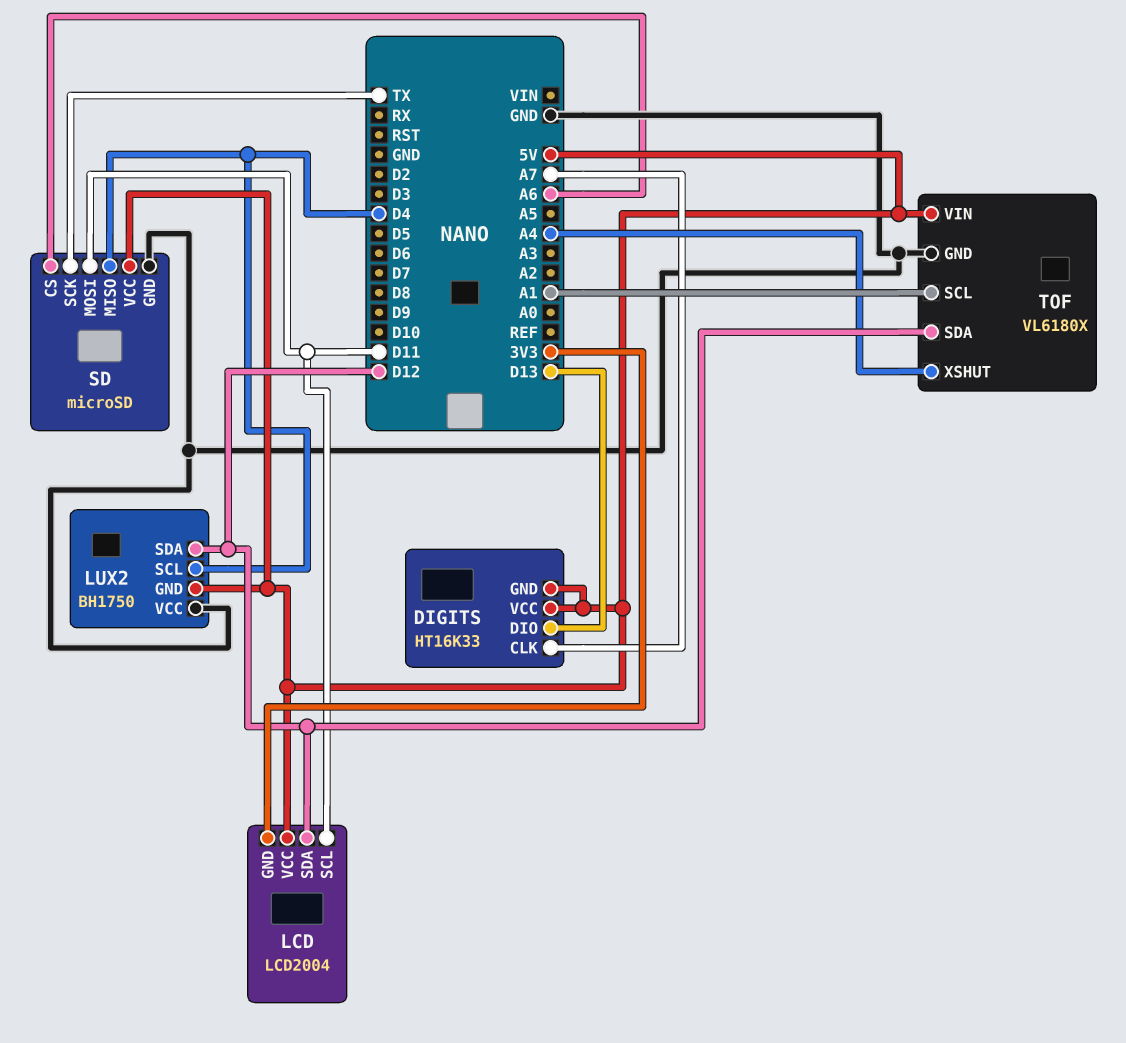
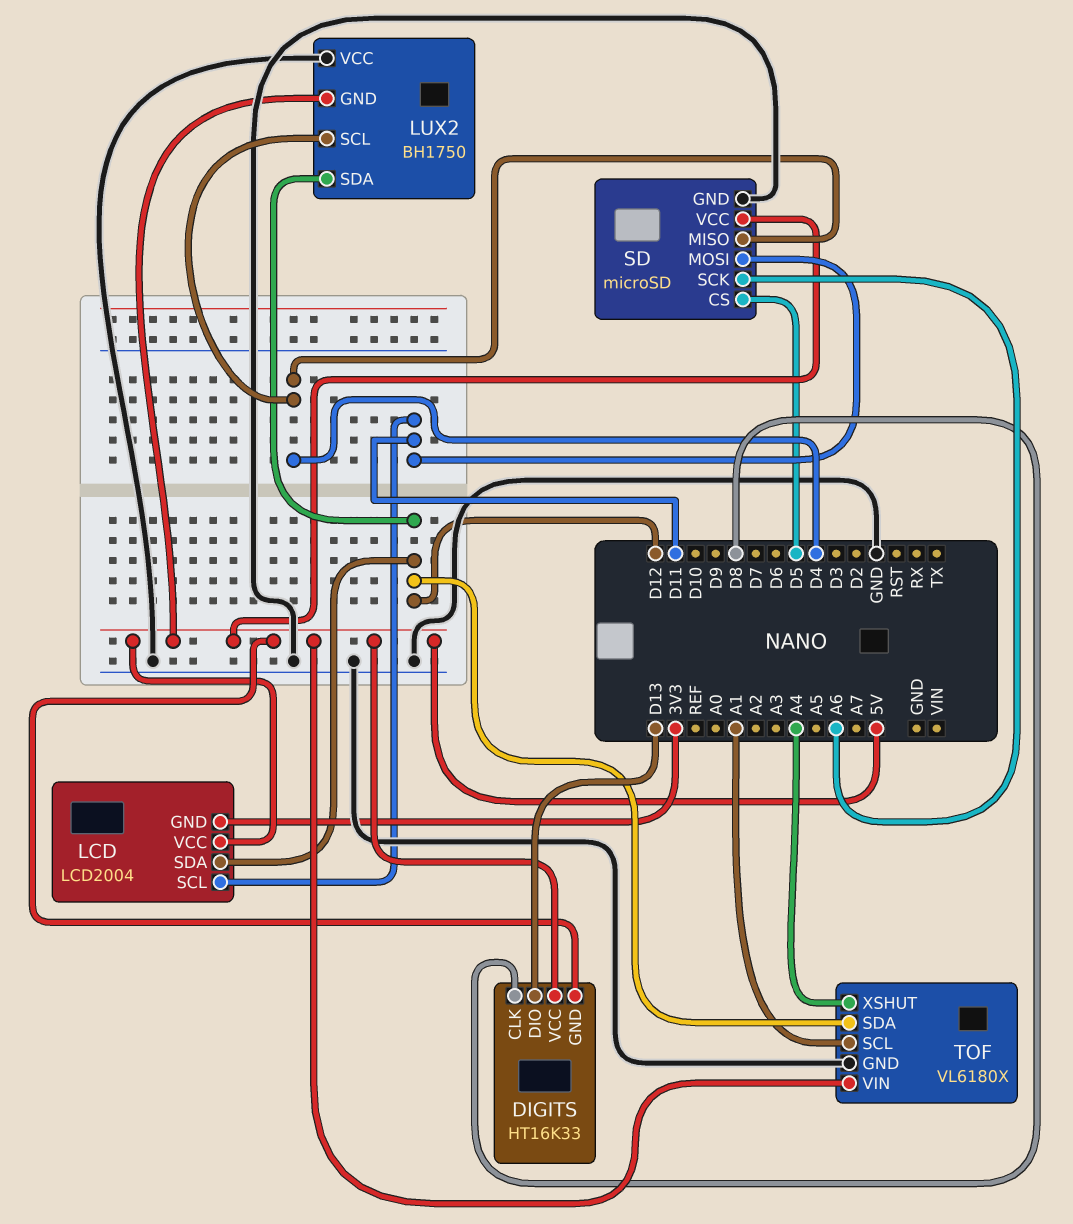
DIGITS pin CLK: A7 -> D8
SD pin CS: A6 -> D5
SD pin SCK: TX -> A6

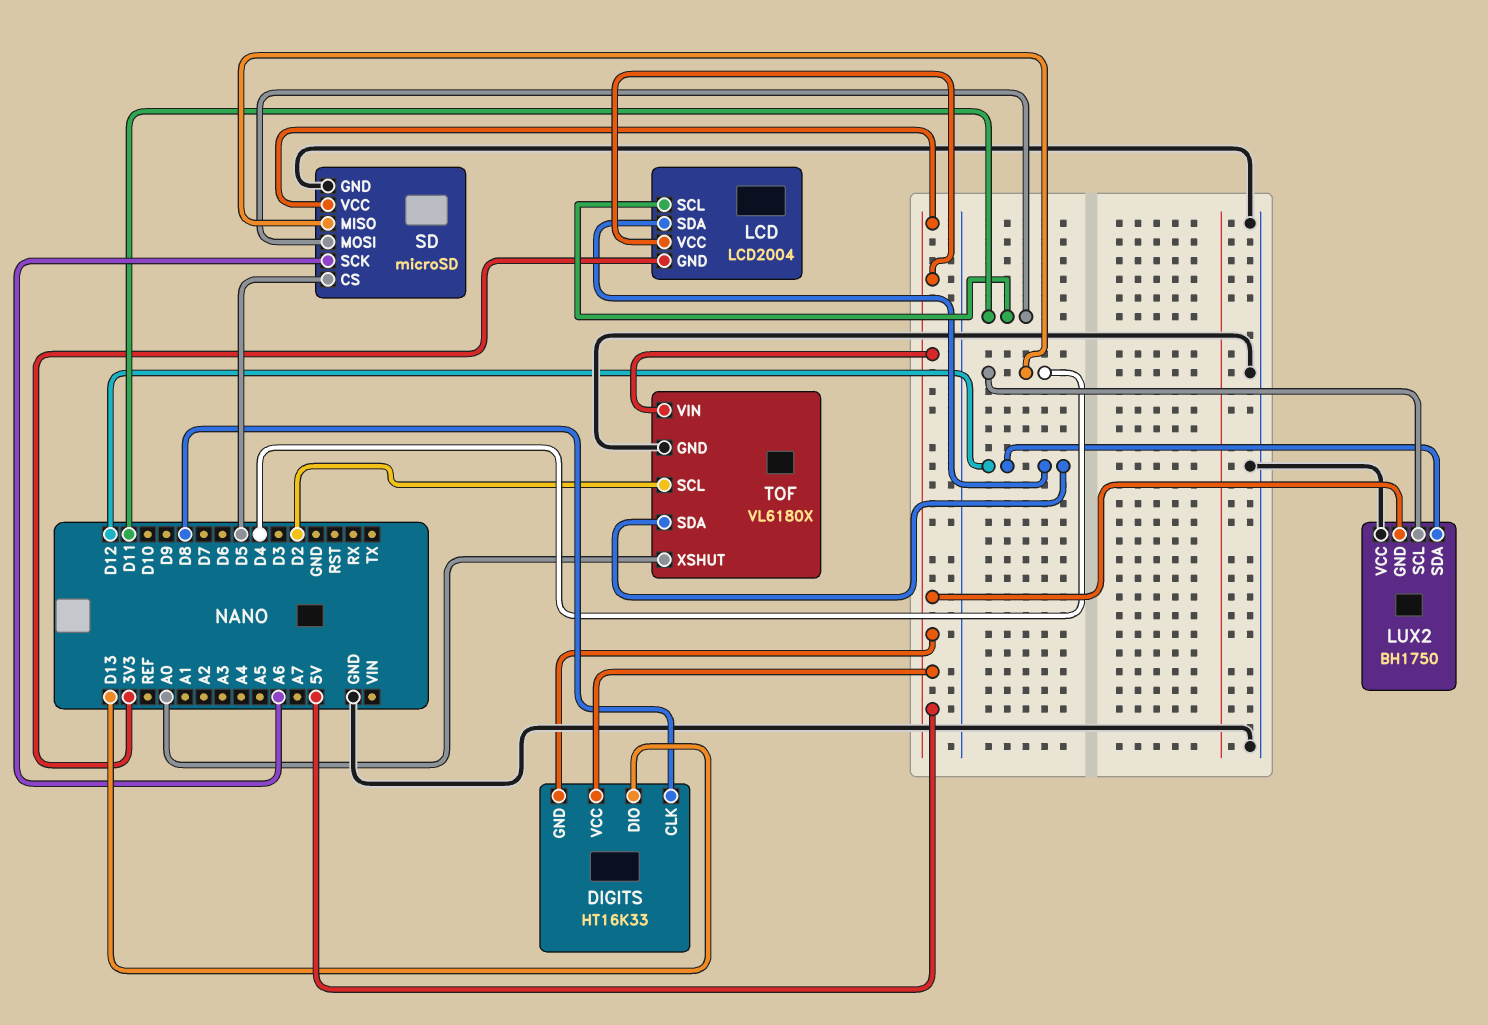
TOF pin SCL: A1 -> D2
TOF pin XSHUT: A4 -> A0

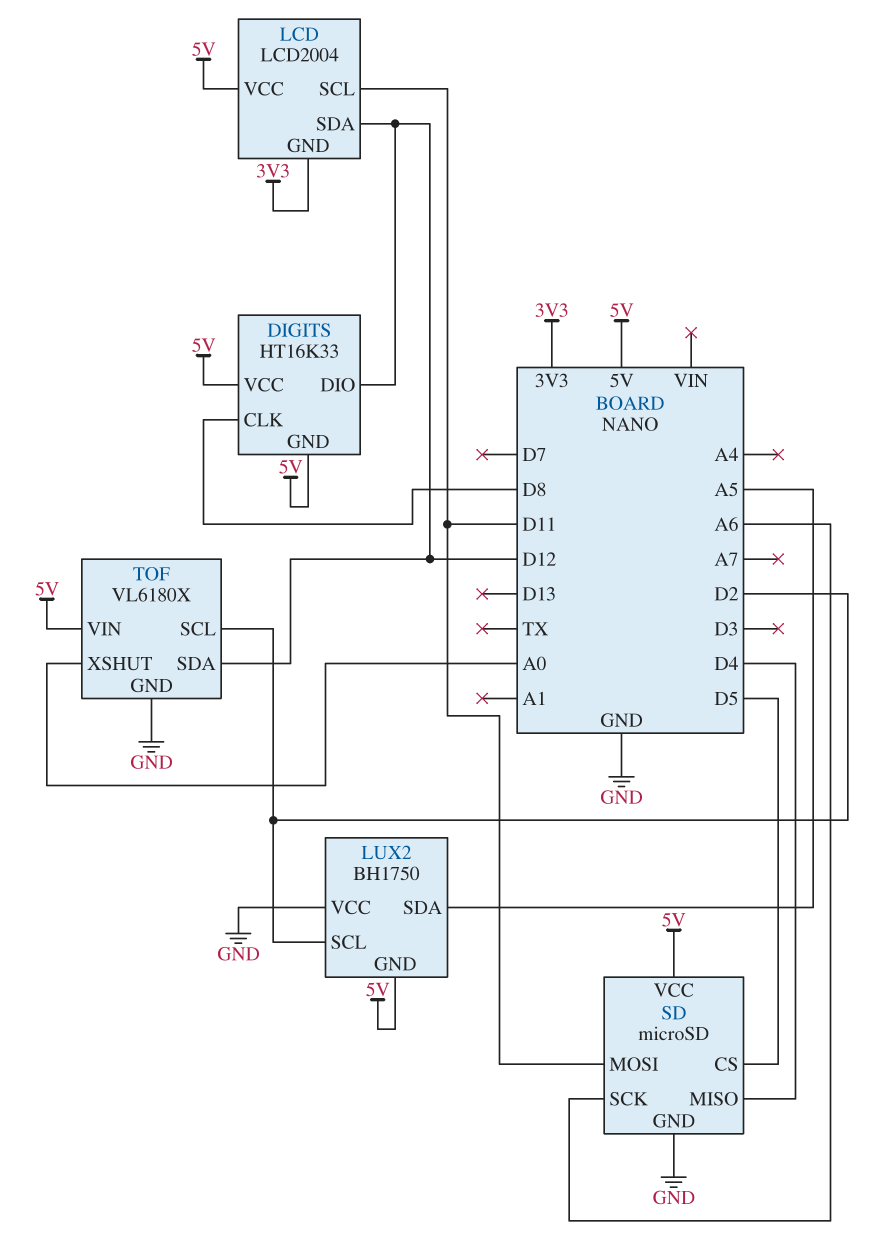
DIGITS pin DIO: D13 -> D12
LUX2 pin SCL: D4 -> D2
LUX2 pin SDA: D12 -> A5

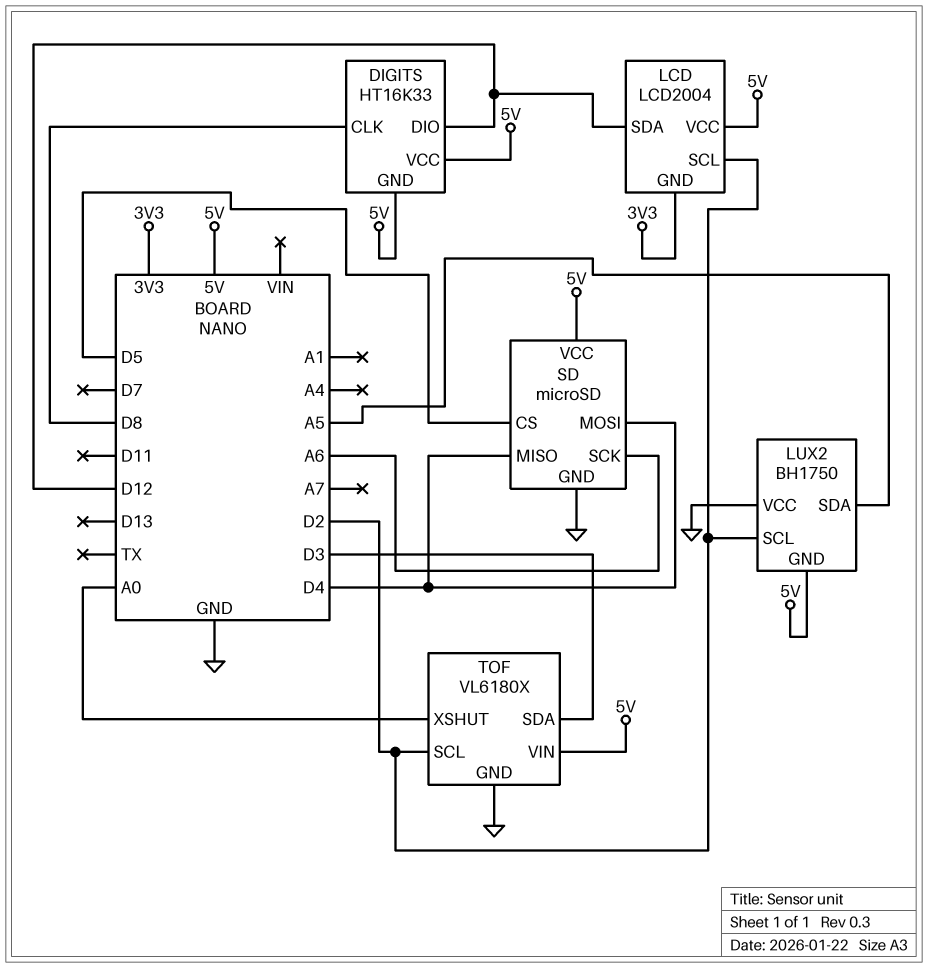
LCD pin SCL: D11 -> D2
SD pin MOSI: D11 -> D4
TOF pin SDA: D12 -> D3

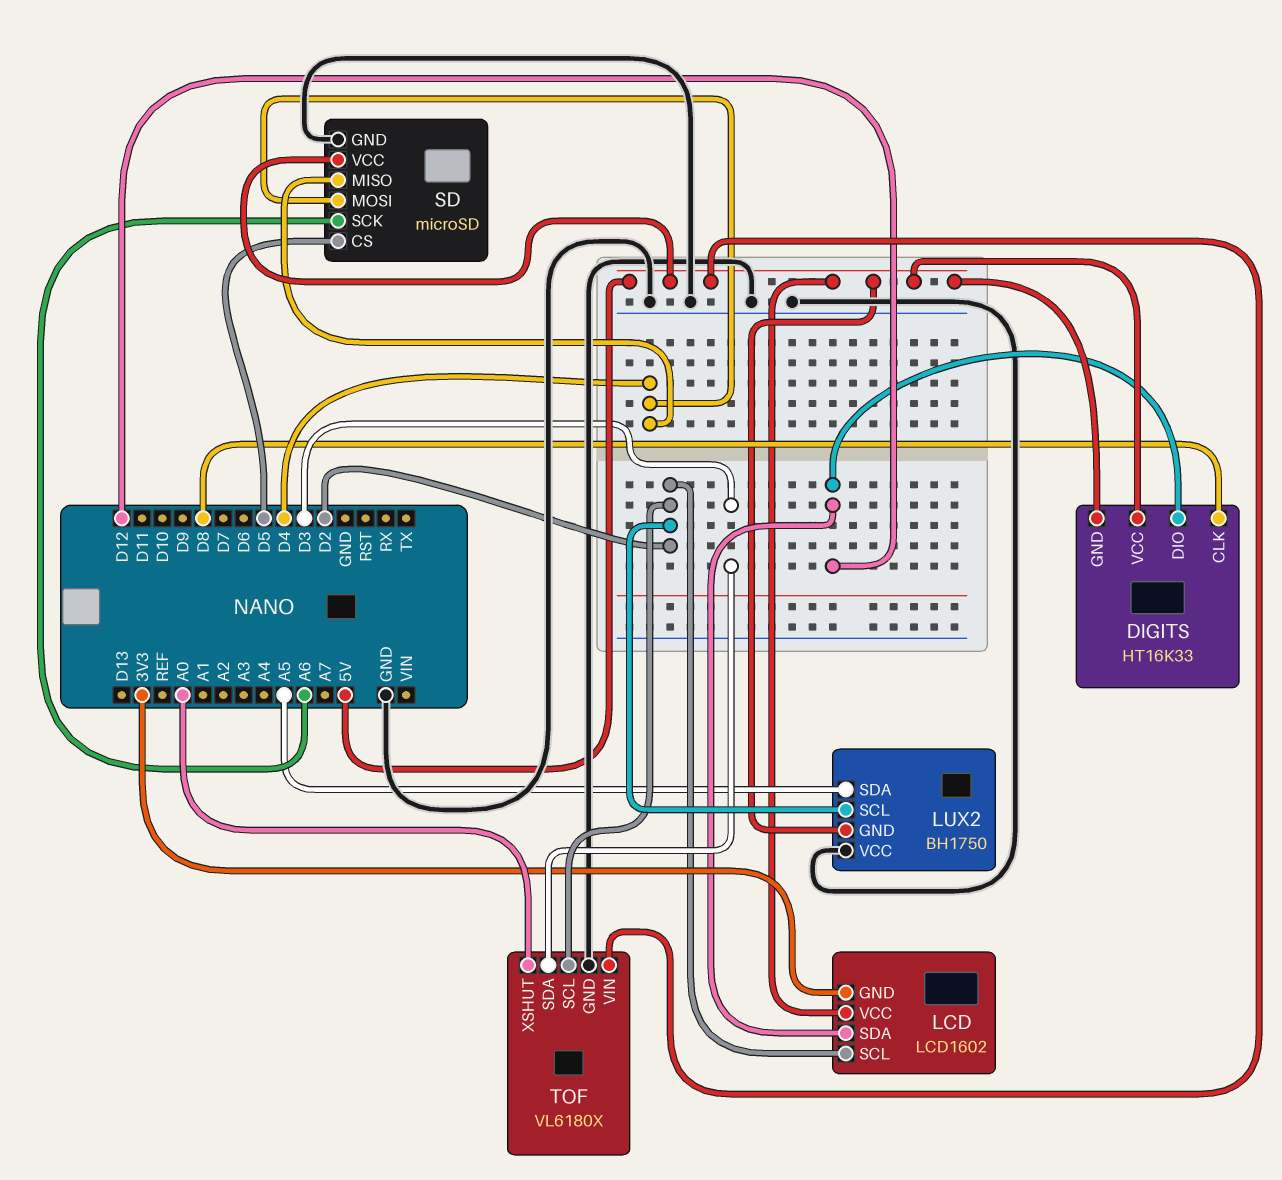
LCD: LCD2004 -> LCD1602

